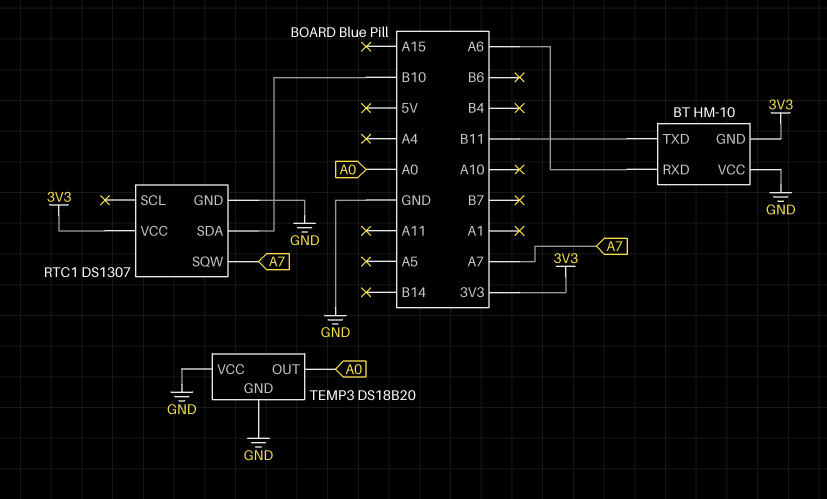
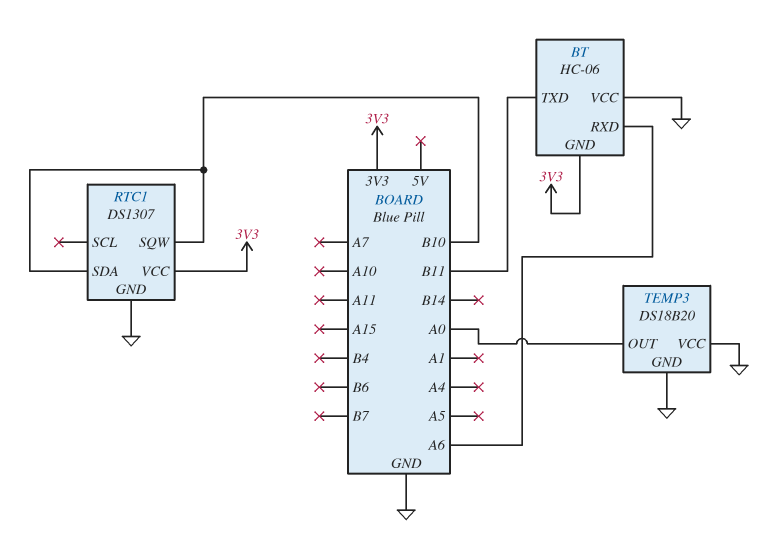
BT: HM-10 -> HC-06
RTC1 pin SQW: A7 -> B10

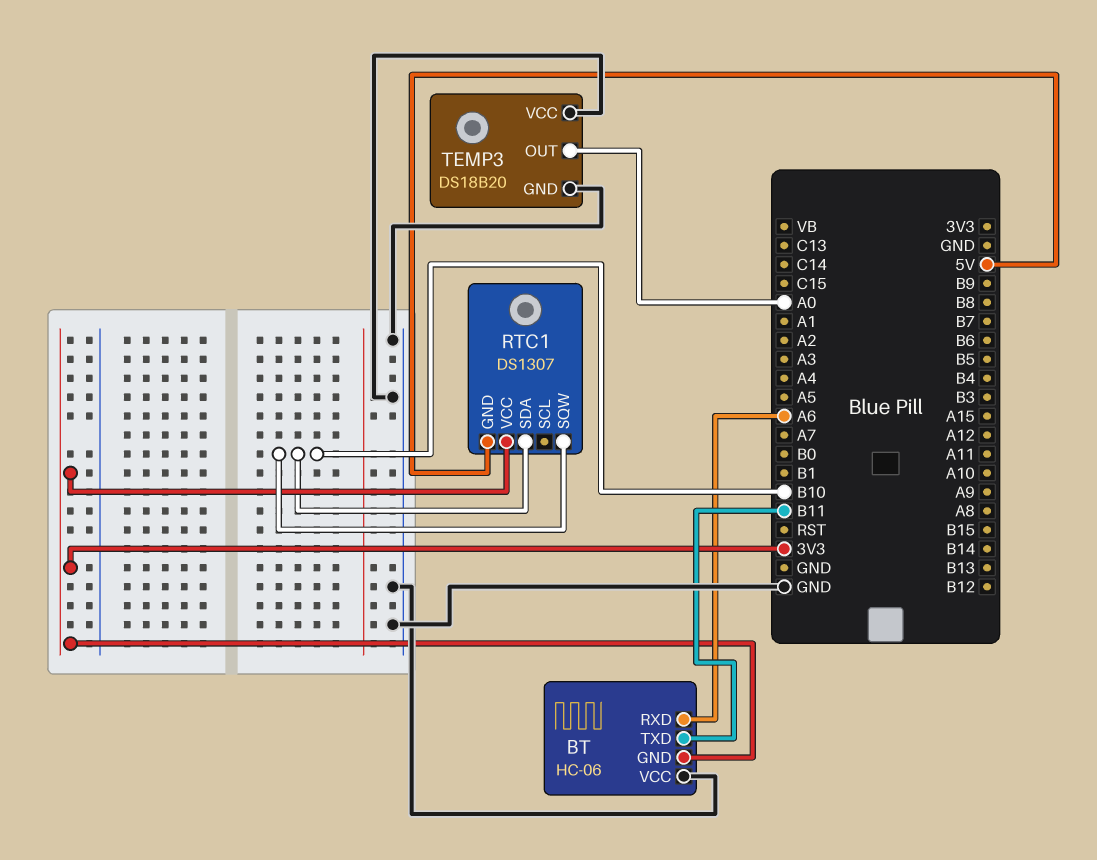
RTC1 pin GND: GND -> 5V

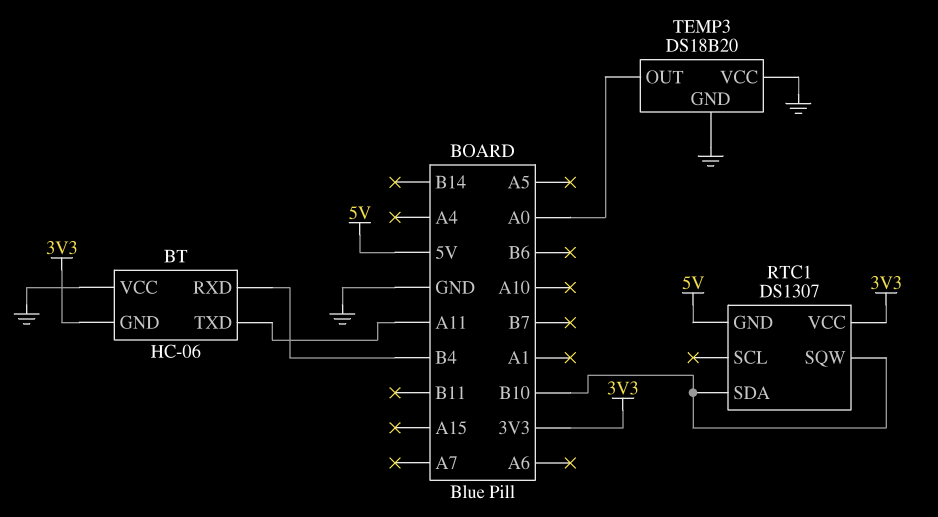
BT pin RXD: A6 -> B4
BT pin TXD: B11 -> A11

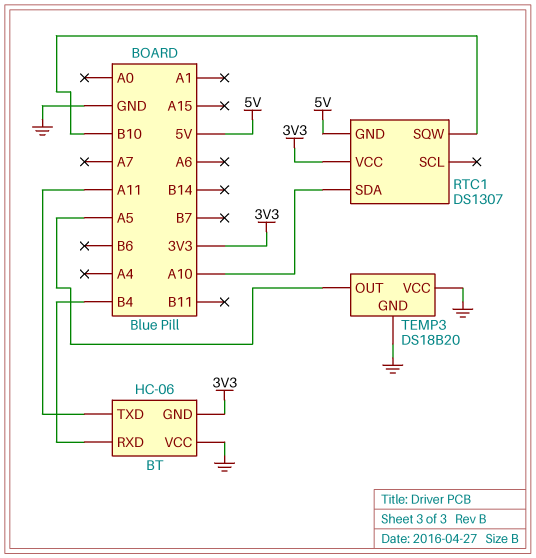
RTC1 pin SDA: B10 -> A10
TEMP3 pin OUT: A0 -> A5

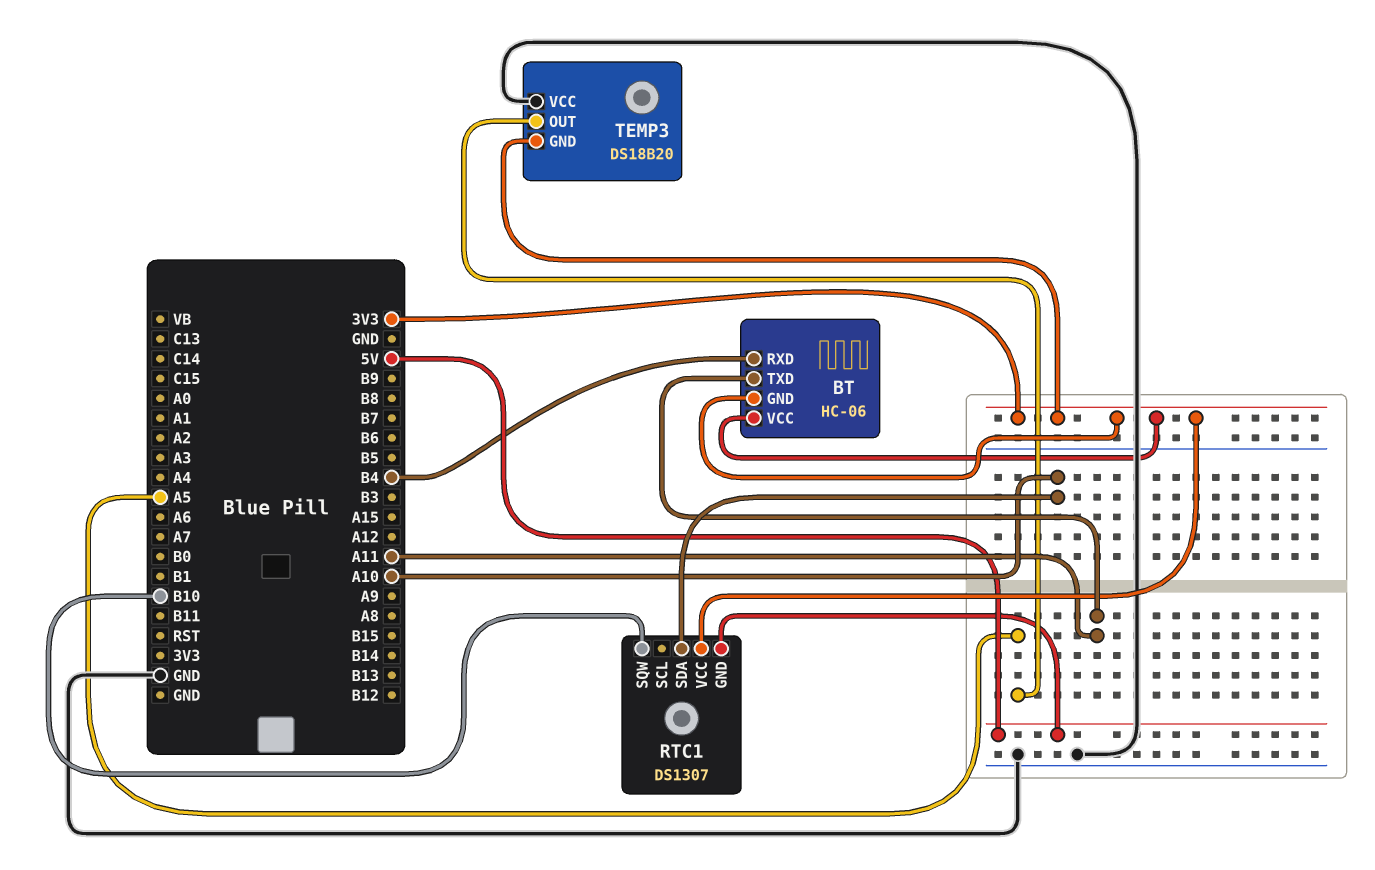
BT pin VCC: GND -> 3V3
TEMP3 pin GND: GND -> 3V3

